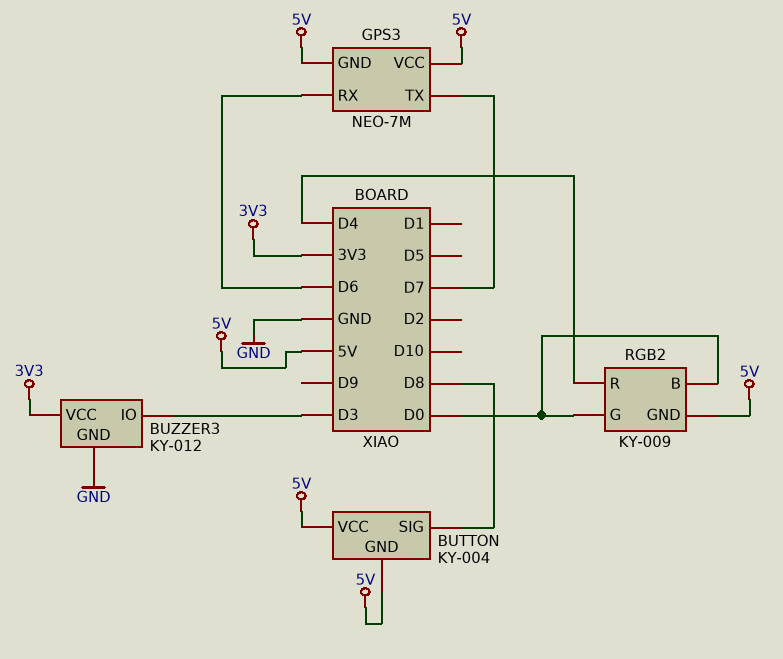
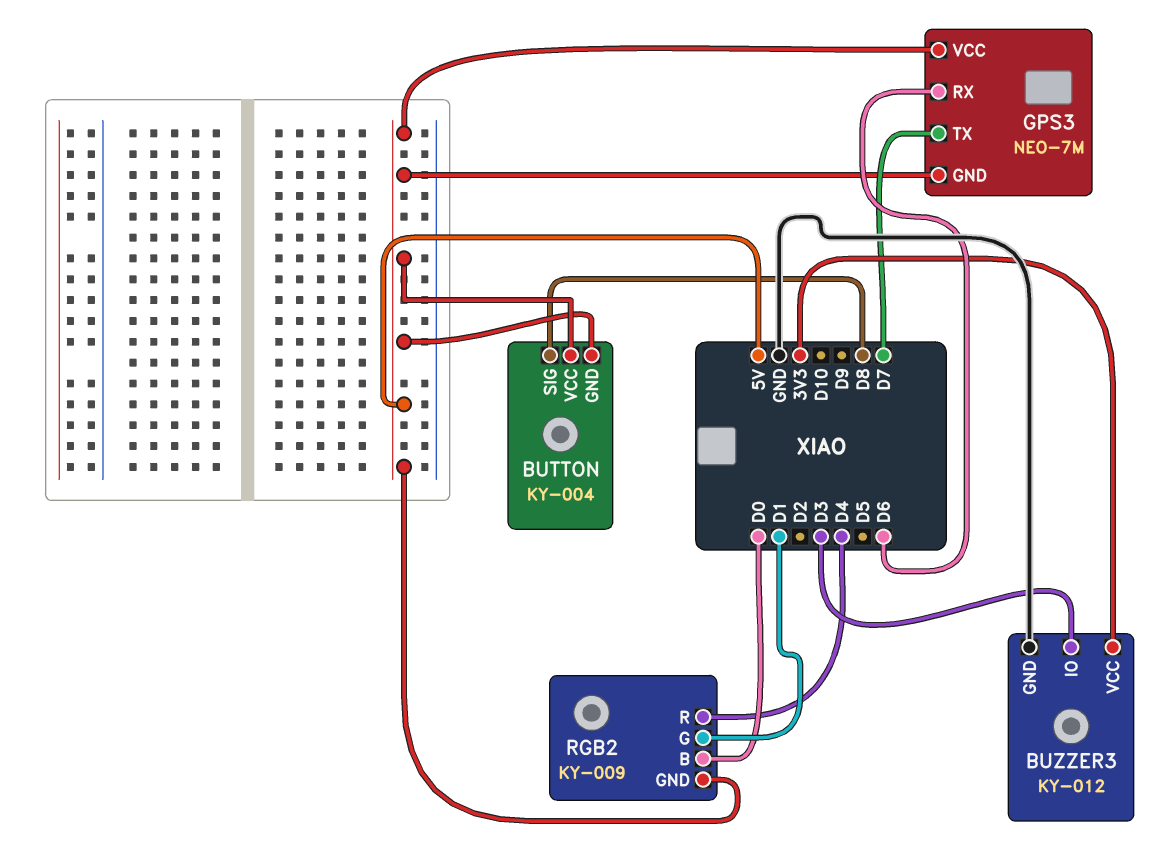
RGB2 pin G: D0 -> D1

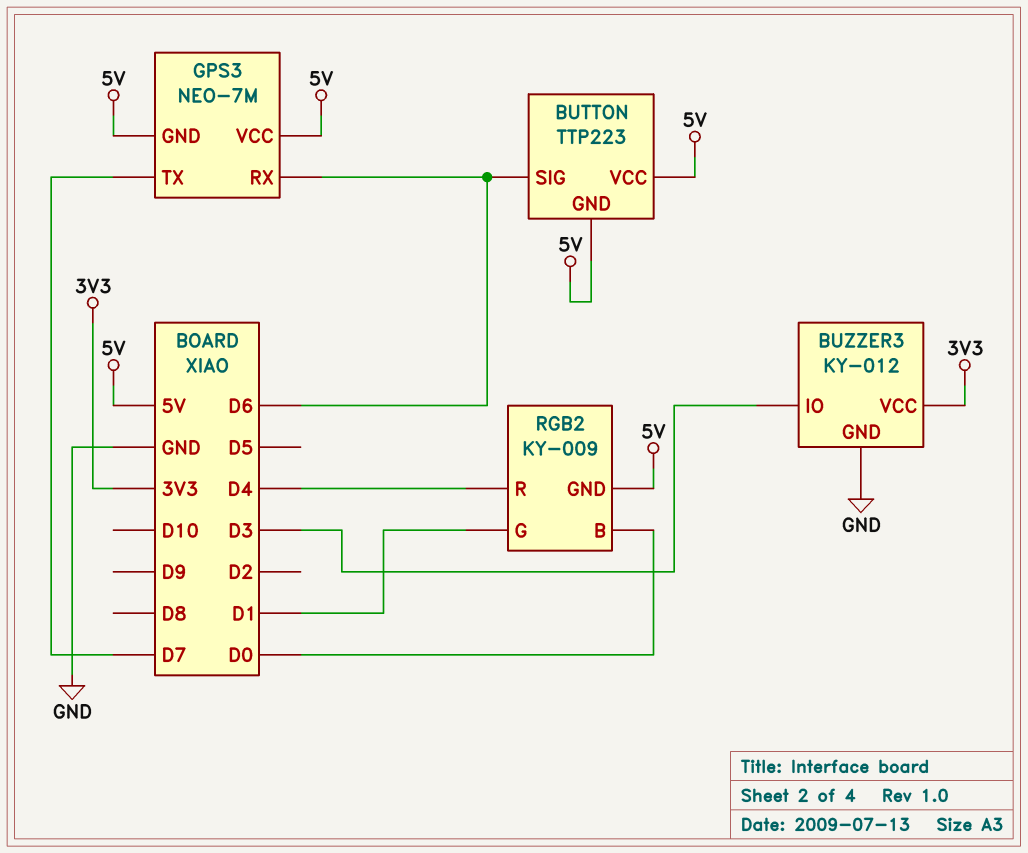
BUTTON: KY-004 -> TTP223
BUTTON pin SIG: D8 -> D6

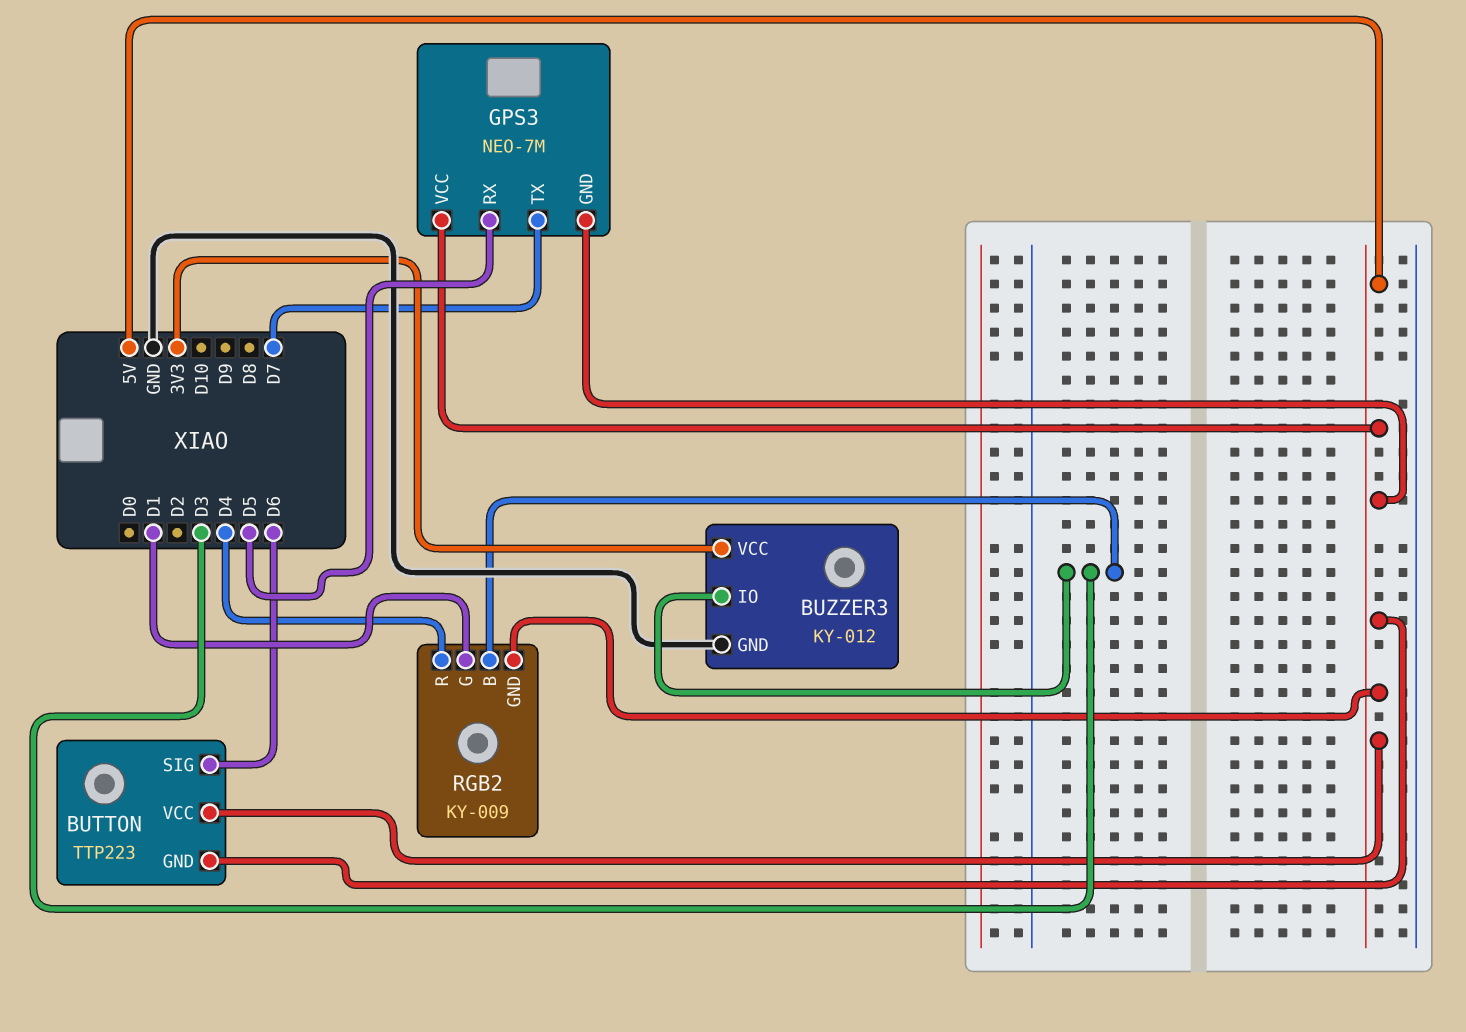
GPS3 pin RX: D6 -> D5
RGB2 pin B: D0 -> D3

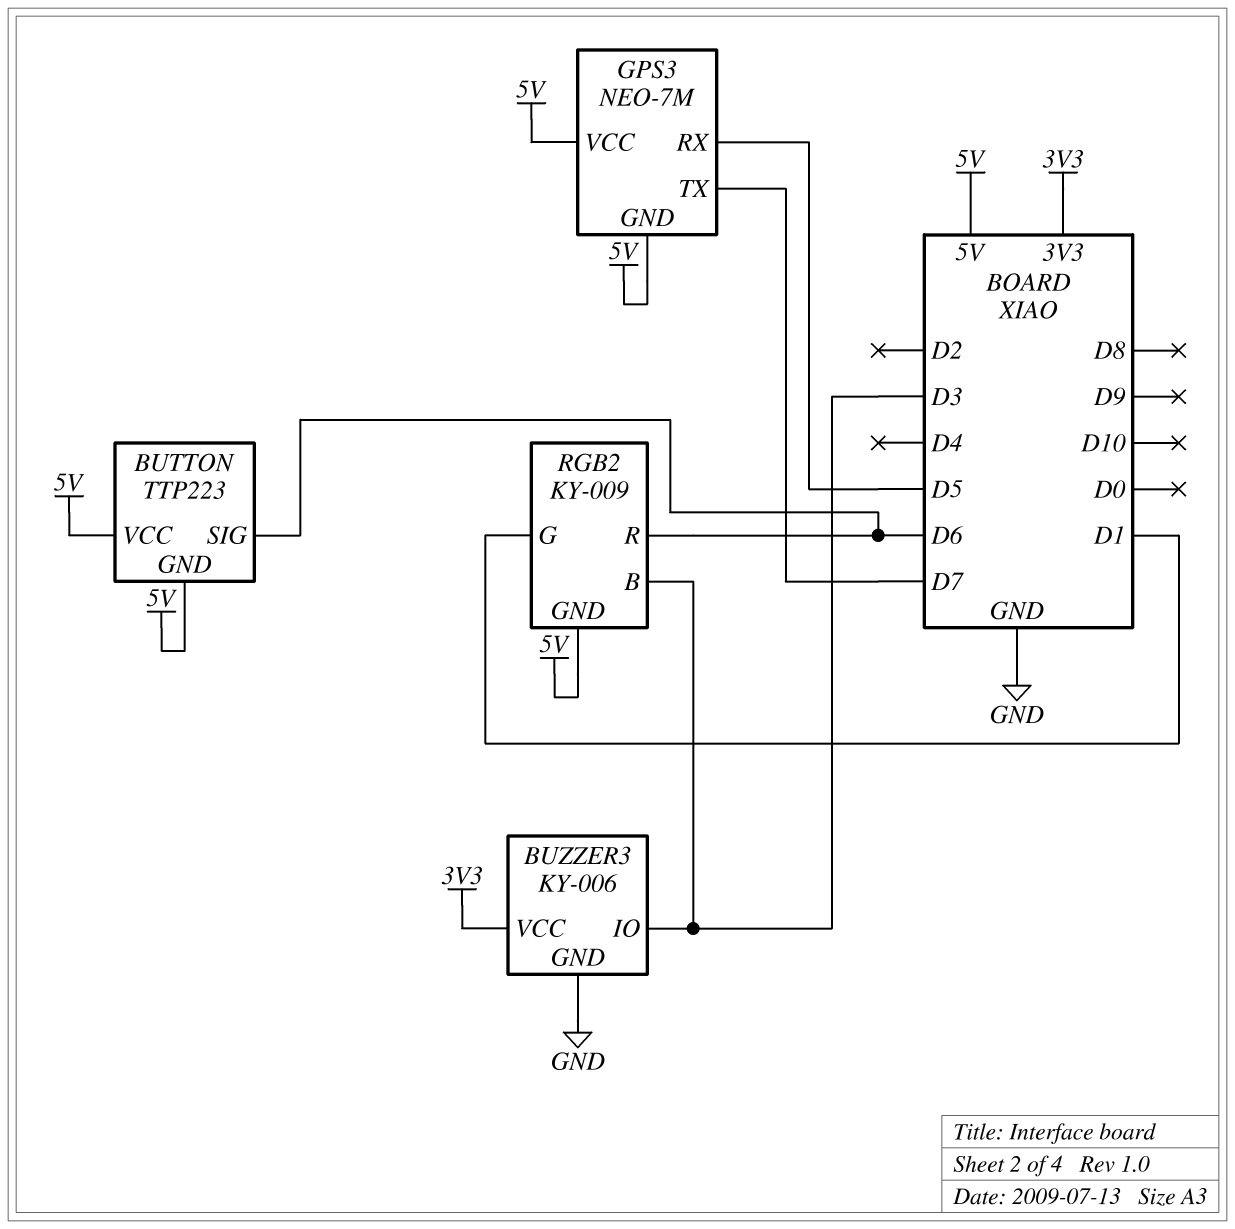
BUZZER3: KY-012 -> KY-006
RGB2 pin R: D4 -> D6

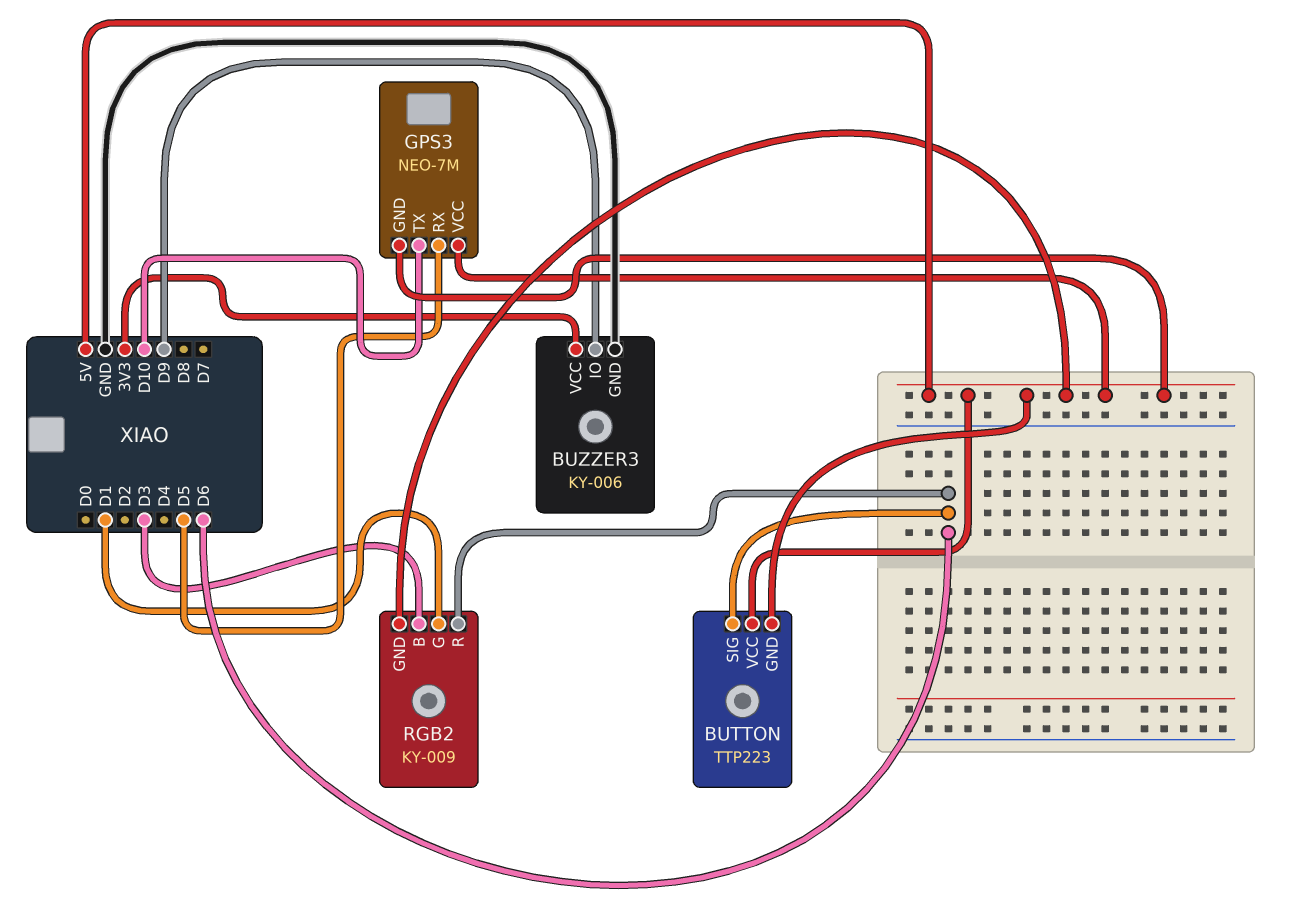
BUZZER3 pin IO: D3 -> D9
GPS3 pin TX: D7 -> D10

